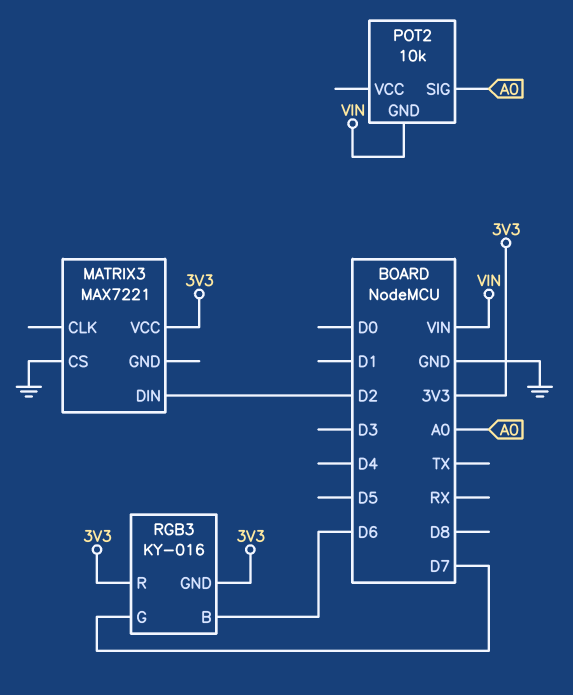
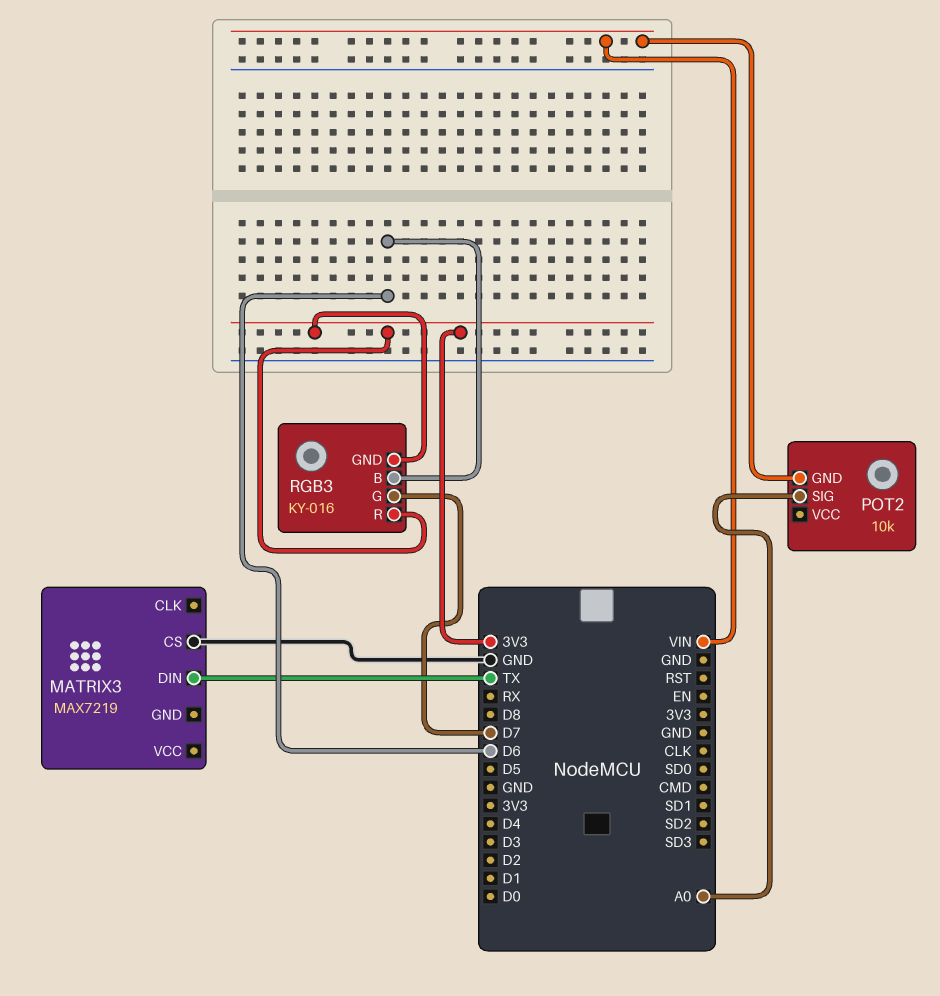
MATRIX3: MAX7221 -> MAX7219
MATRIX3 pin DIN: D2 -> TX
MATRIX3 pin VCC: 3V3 -> none

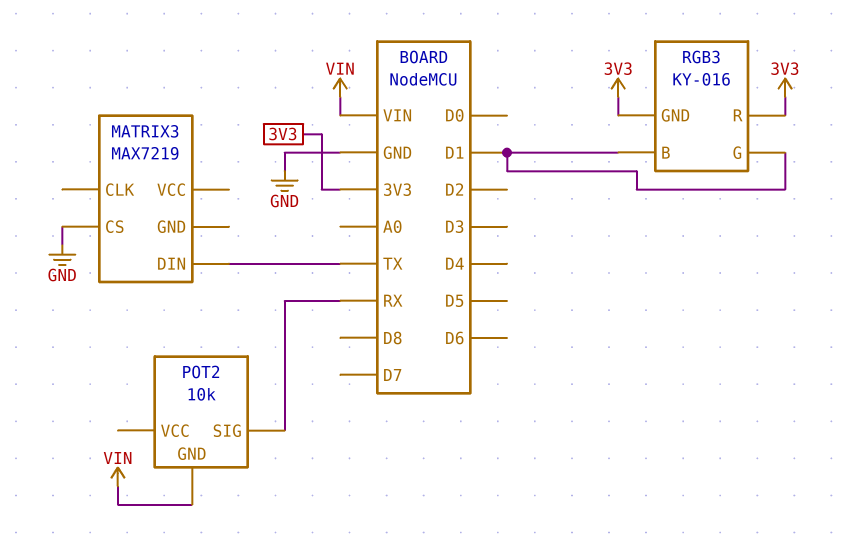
POT2 pin SIG: A0 -> RX
RGB3 pin B: D6 -> D1
RGB3 pin G: D7 -> D1

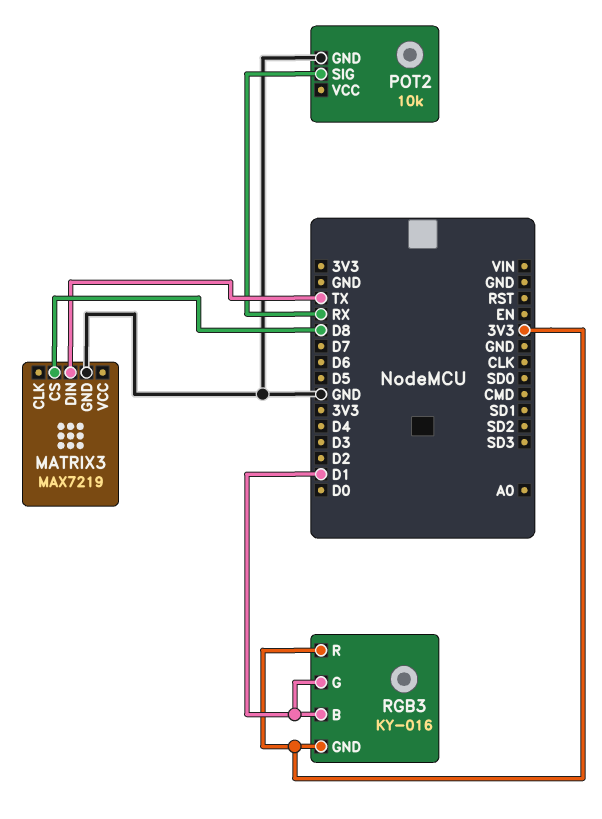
MATRIX3 pin CS: GND -> D8
MATRIX3 pin GND: none -> GND
POT2 pin GND: VIN -> GND

